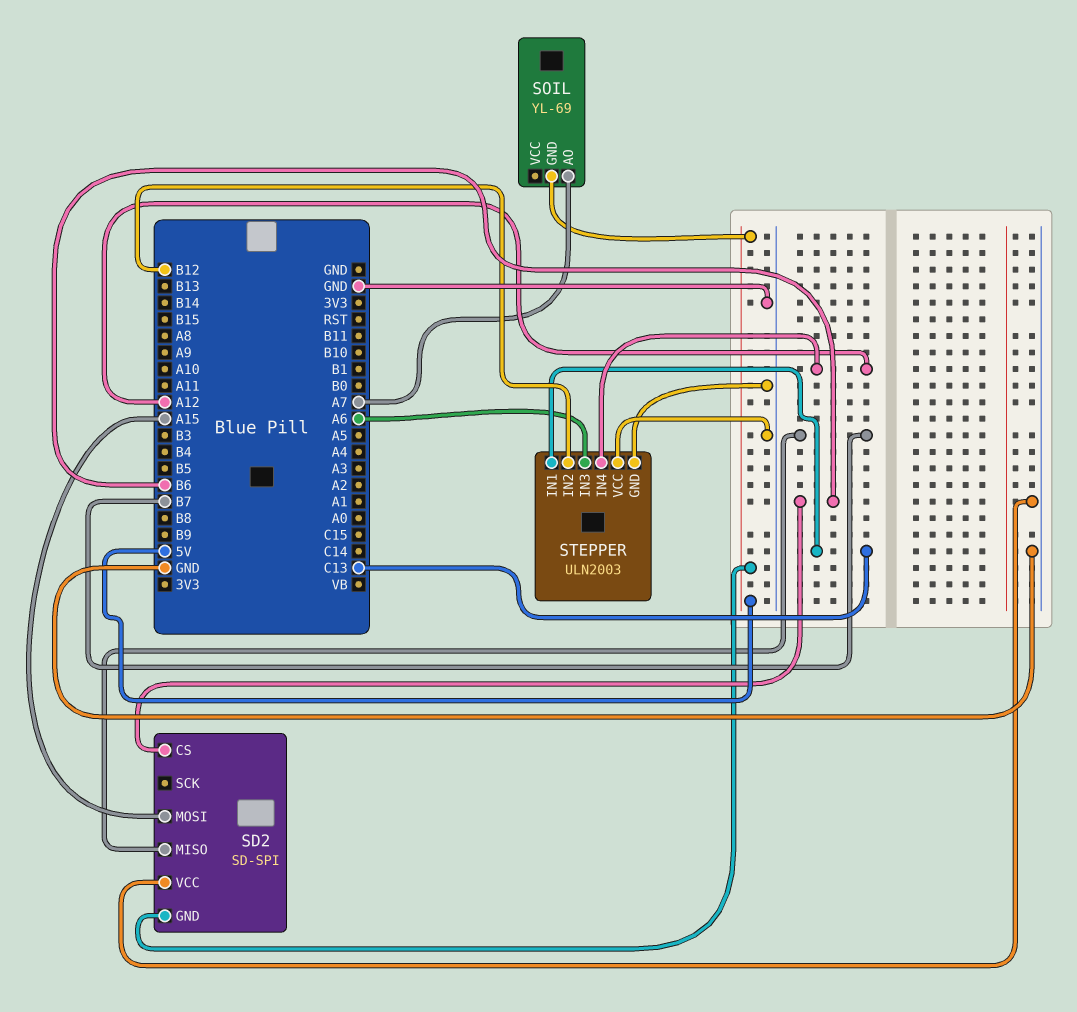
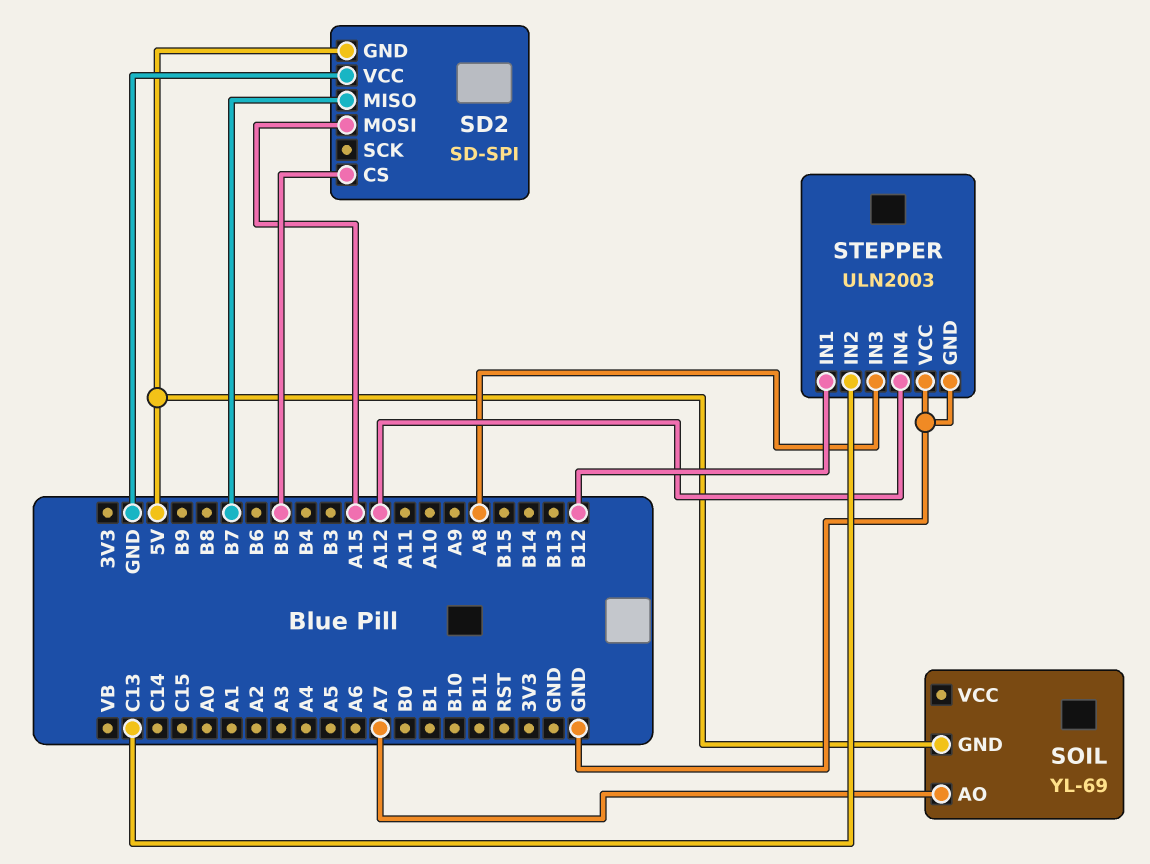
SD2 pin CS: B6 -> B5
STEPPER pin IN1: C13 -> B12
STEPPER pin IN2: B12 -> C13
STEPPER pin IN3: A6 -> A8

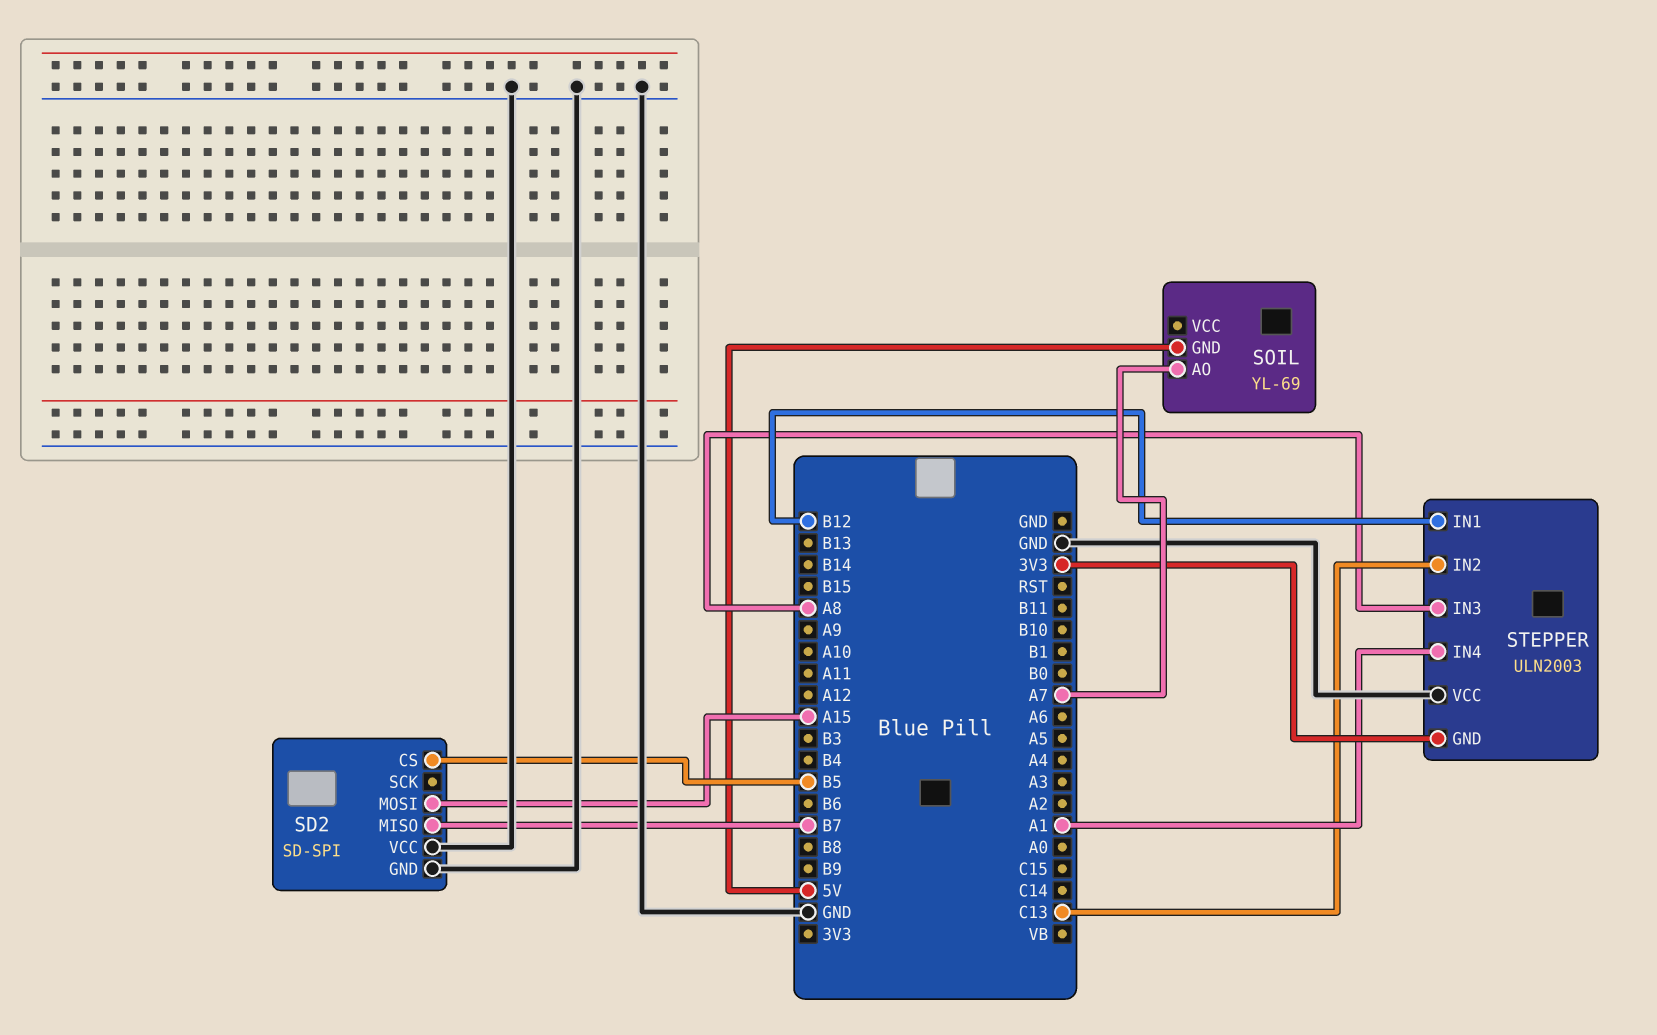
SD2 pin GND: 5V -> GND
STEPPER pin GND: GND -> 3V3
STEPPER pin IN4: A12 -> A1

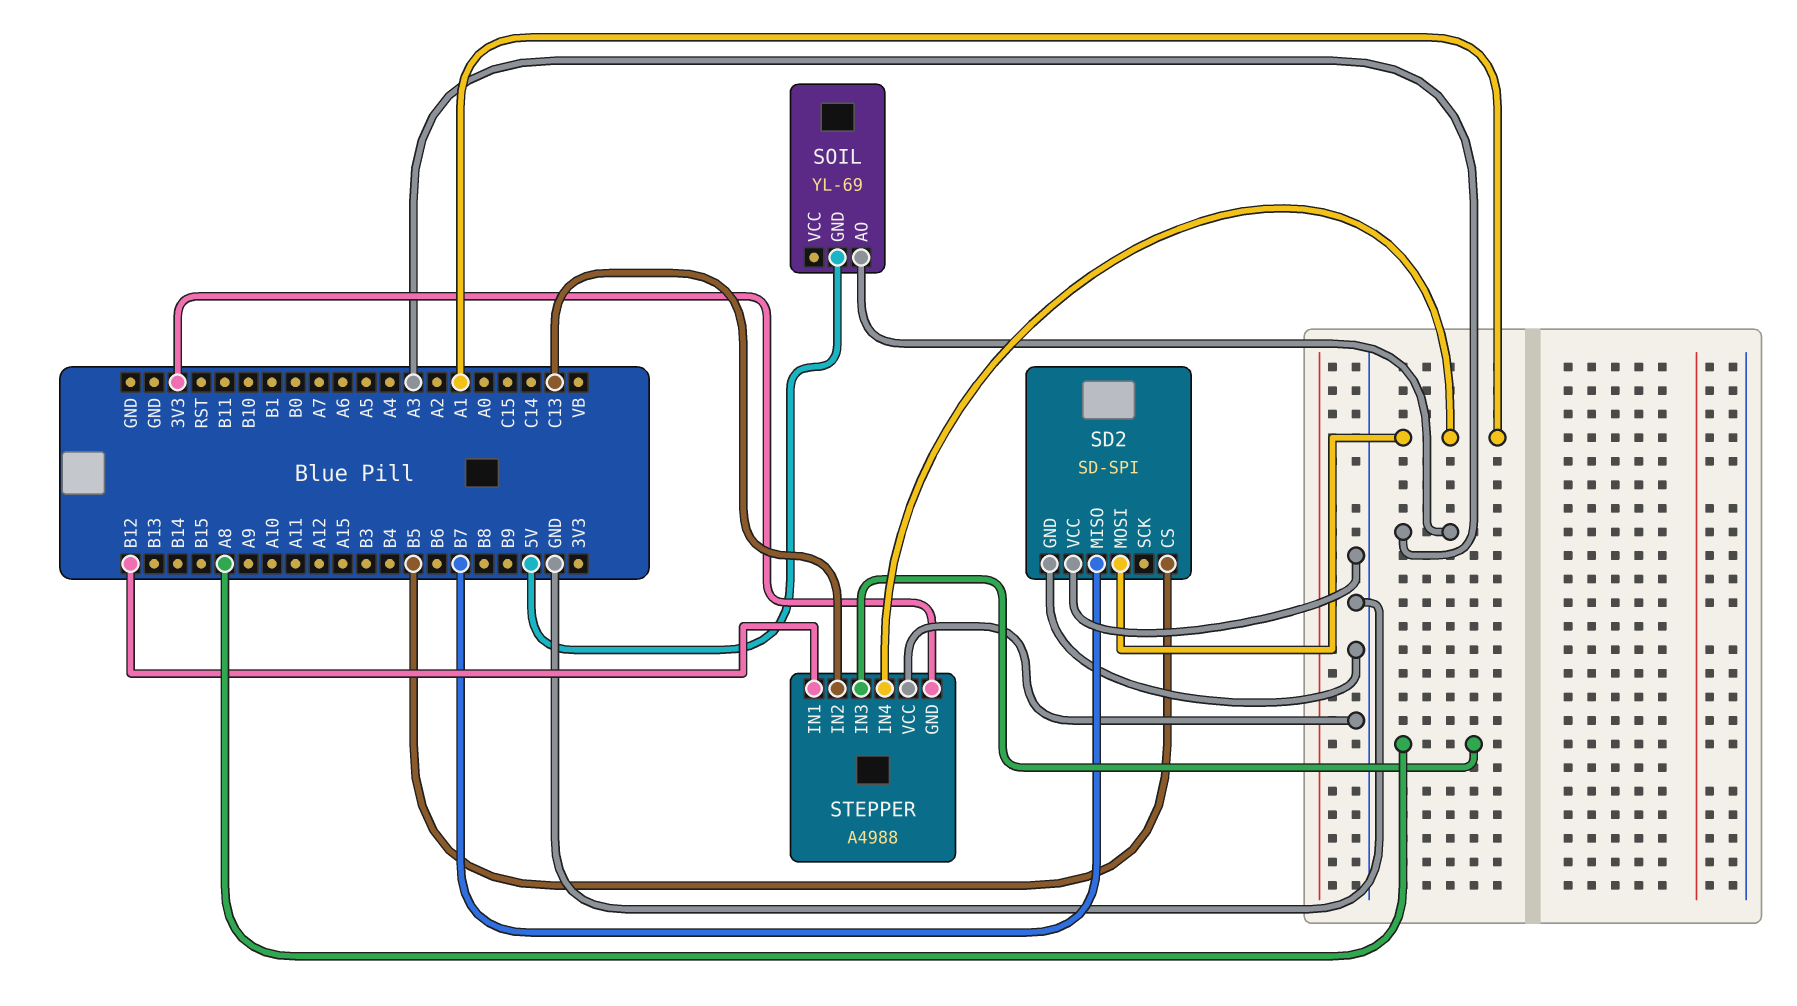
SD2 pin MOSI: A15 -> A1
SOIL pin AO: A7 -> A3
STEPPER: ULN2003 -> A4988

